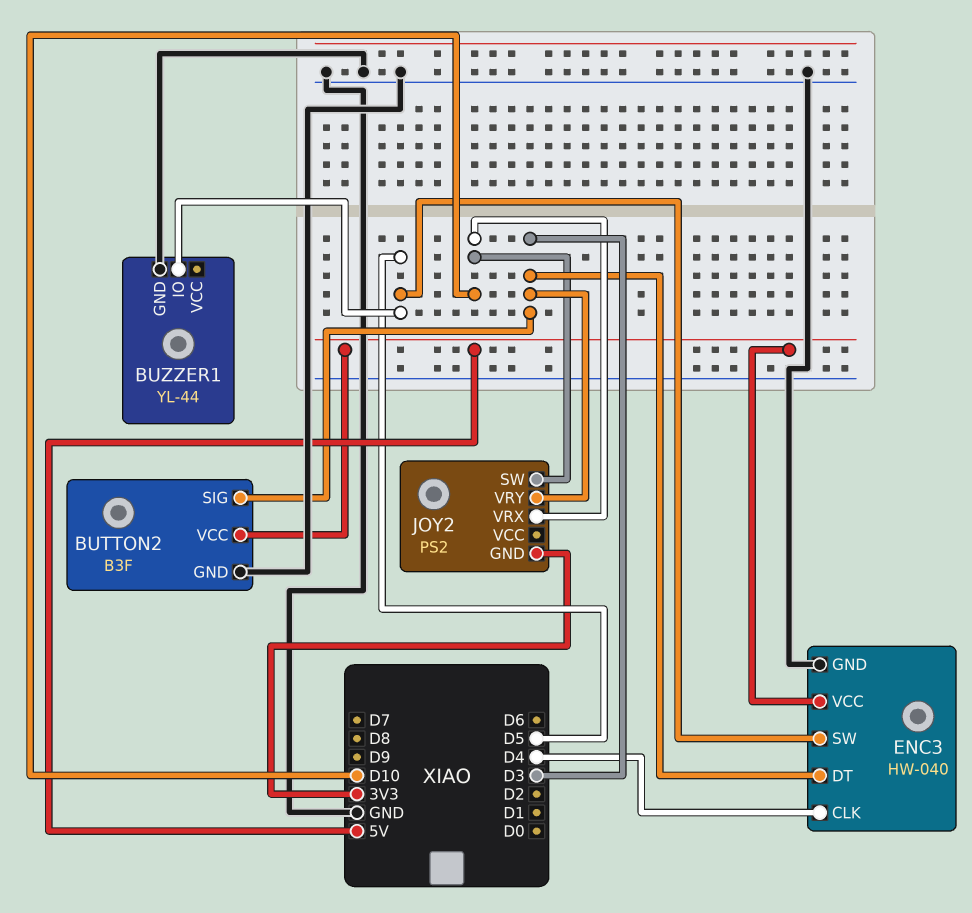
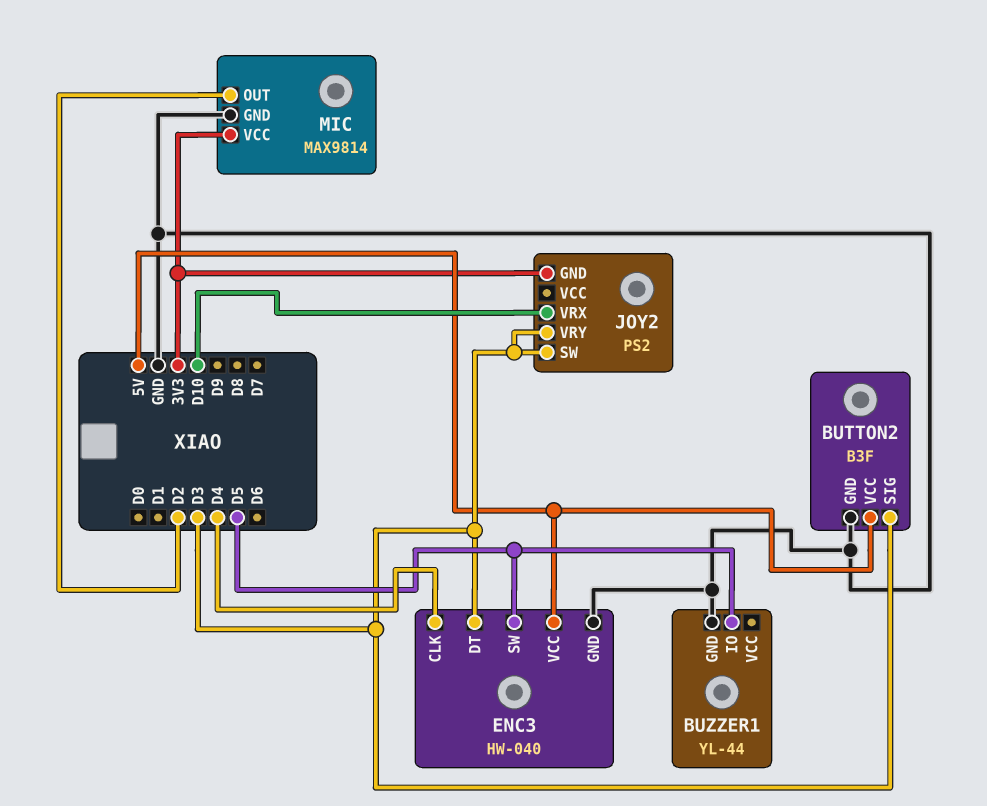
JOY2 pin SW: D10 -> D3
MIC: none -> MAX9814
MIC pin GND: none -> GND
MIC pin OUT: none -> D2
MIC pin VCC: none -> 3V3

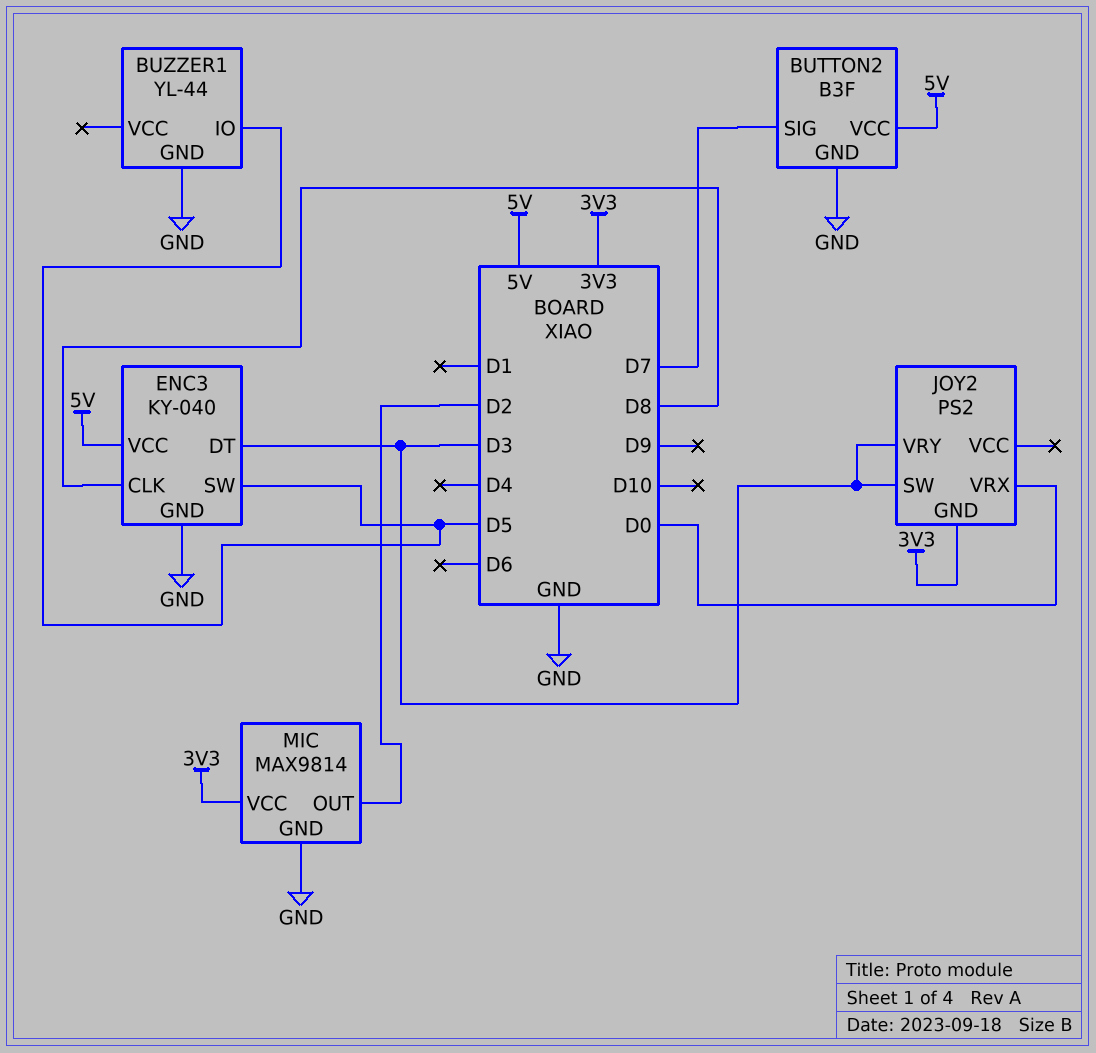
BUTTON2 pin SIG: D3 -> D7
ENC3: HW-040 -> KY-040
ENC3 pin CLK: D4 -> D8
JOY2 pin VRX: D10 -> D0

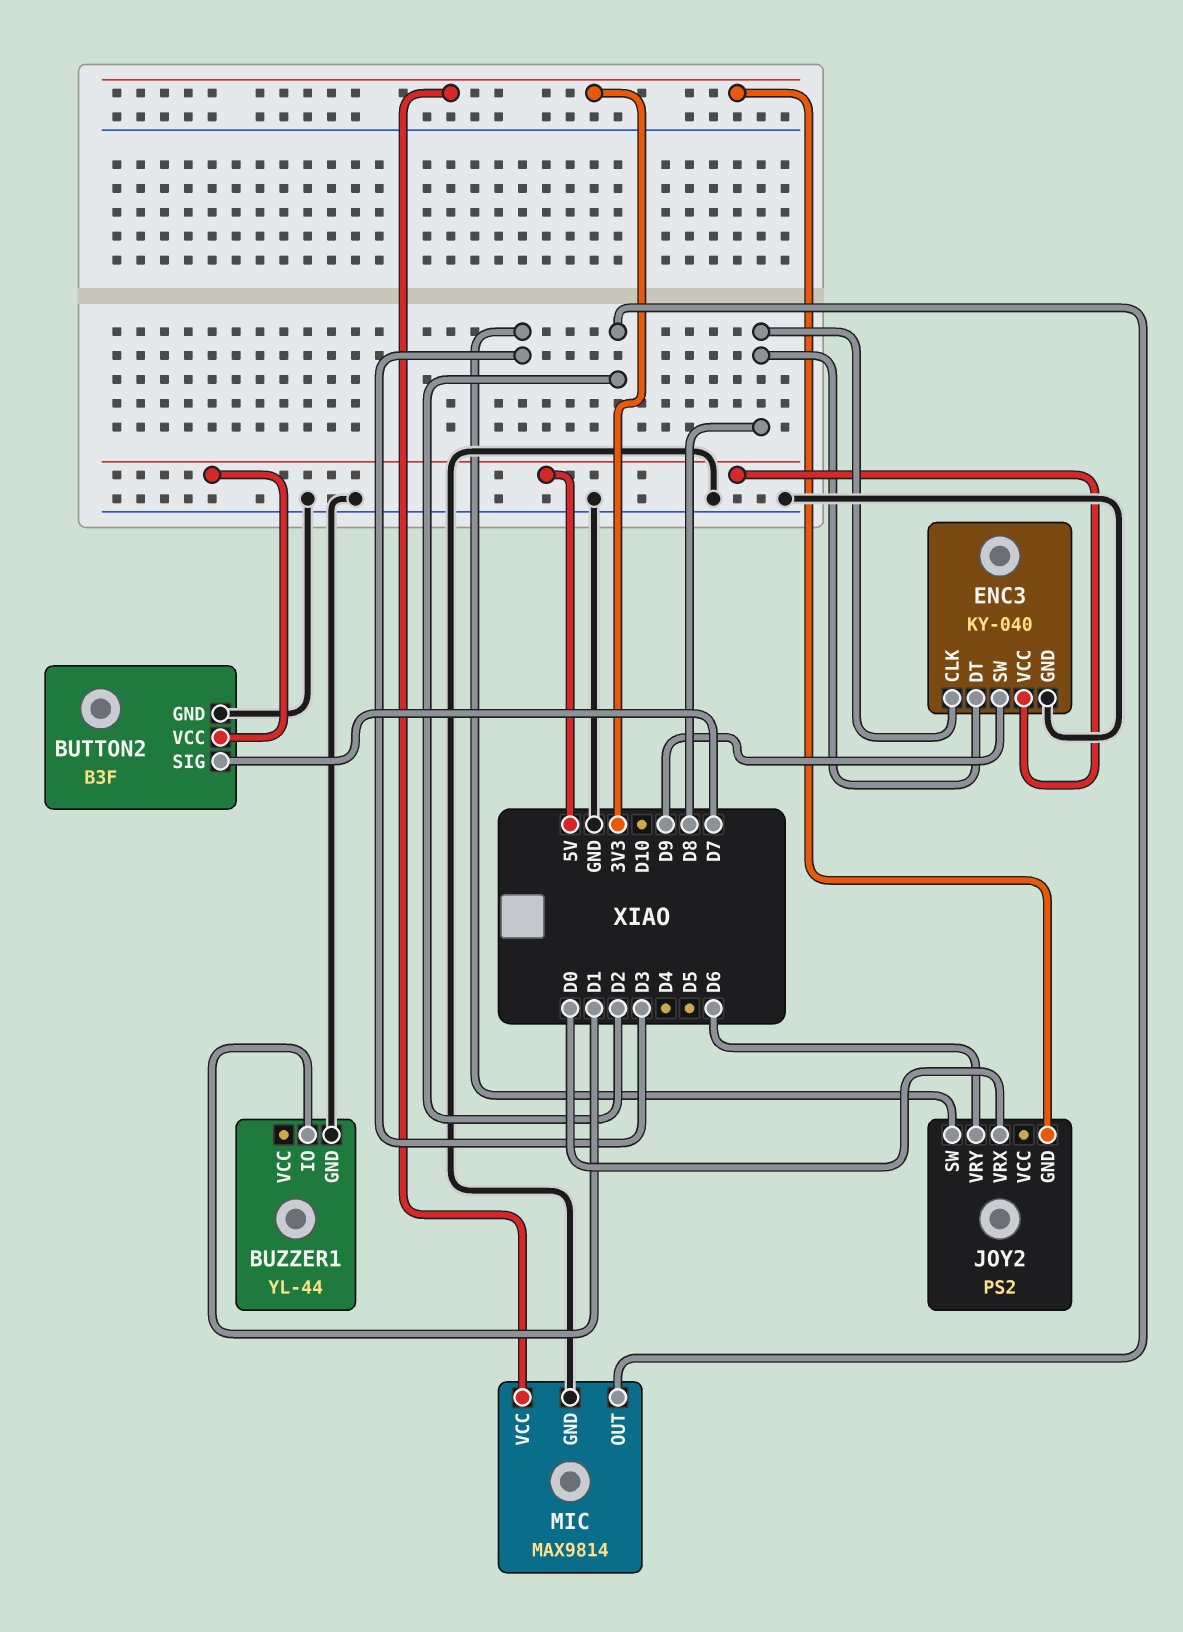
BUZZER1 pin IO: D5 -> D1
ENC3 pin DT: D3 -> D8
ENC3 pin SW: D5 -> D9
JOY2 pin VRY: D3 -> D6

